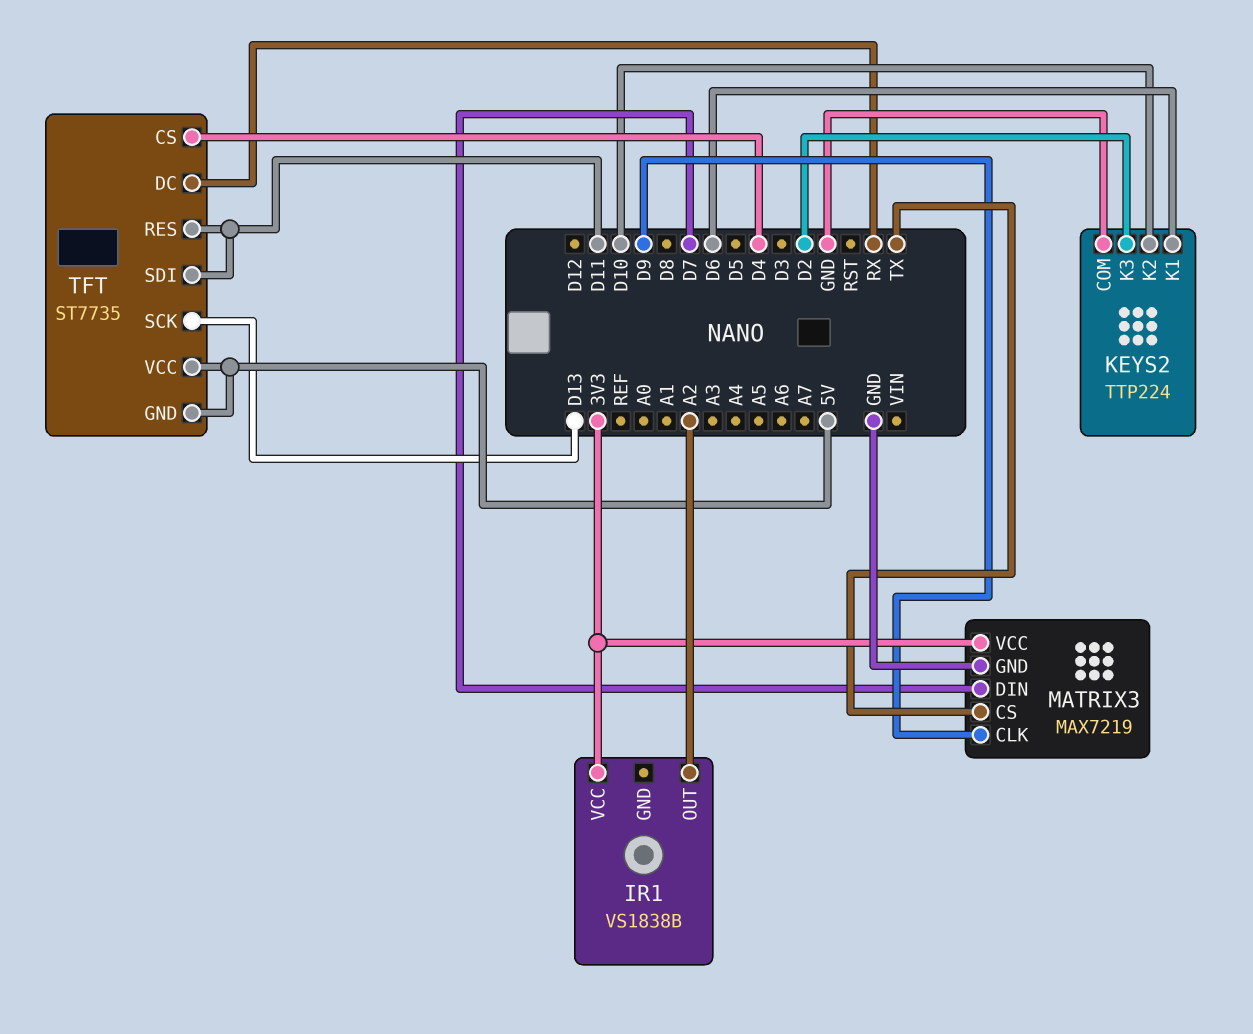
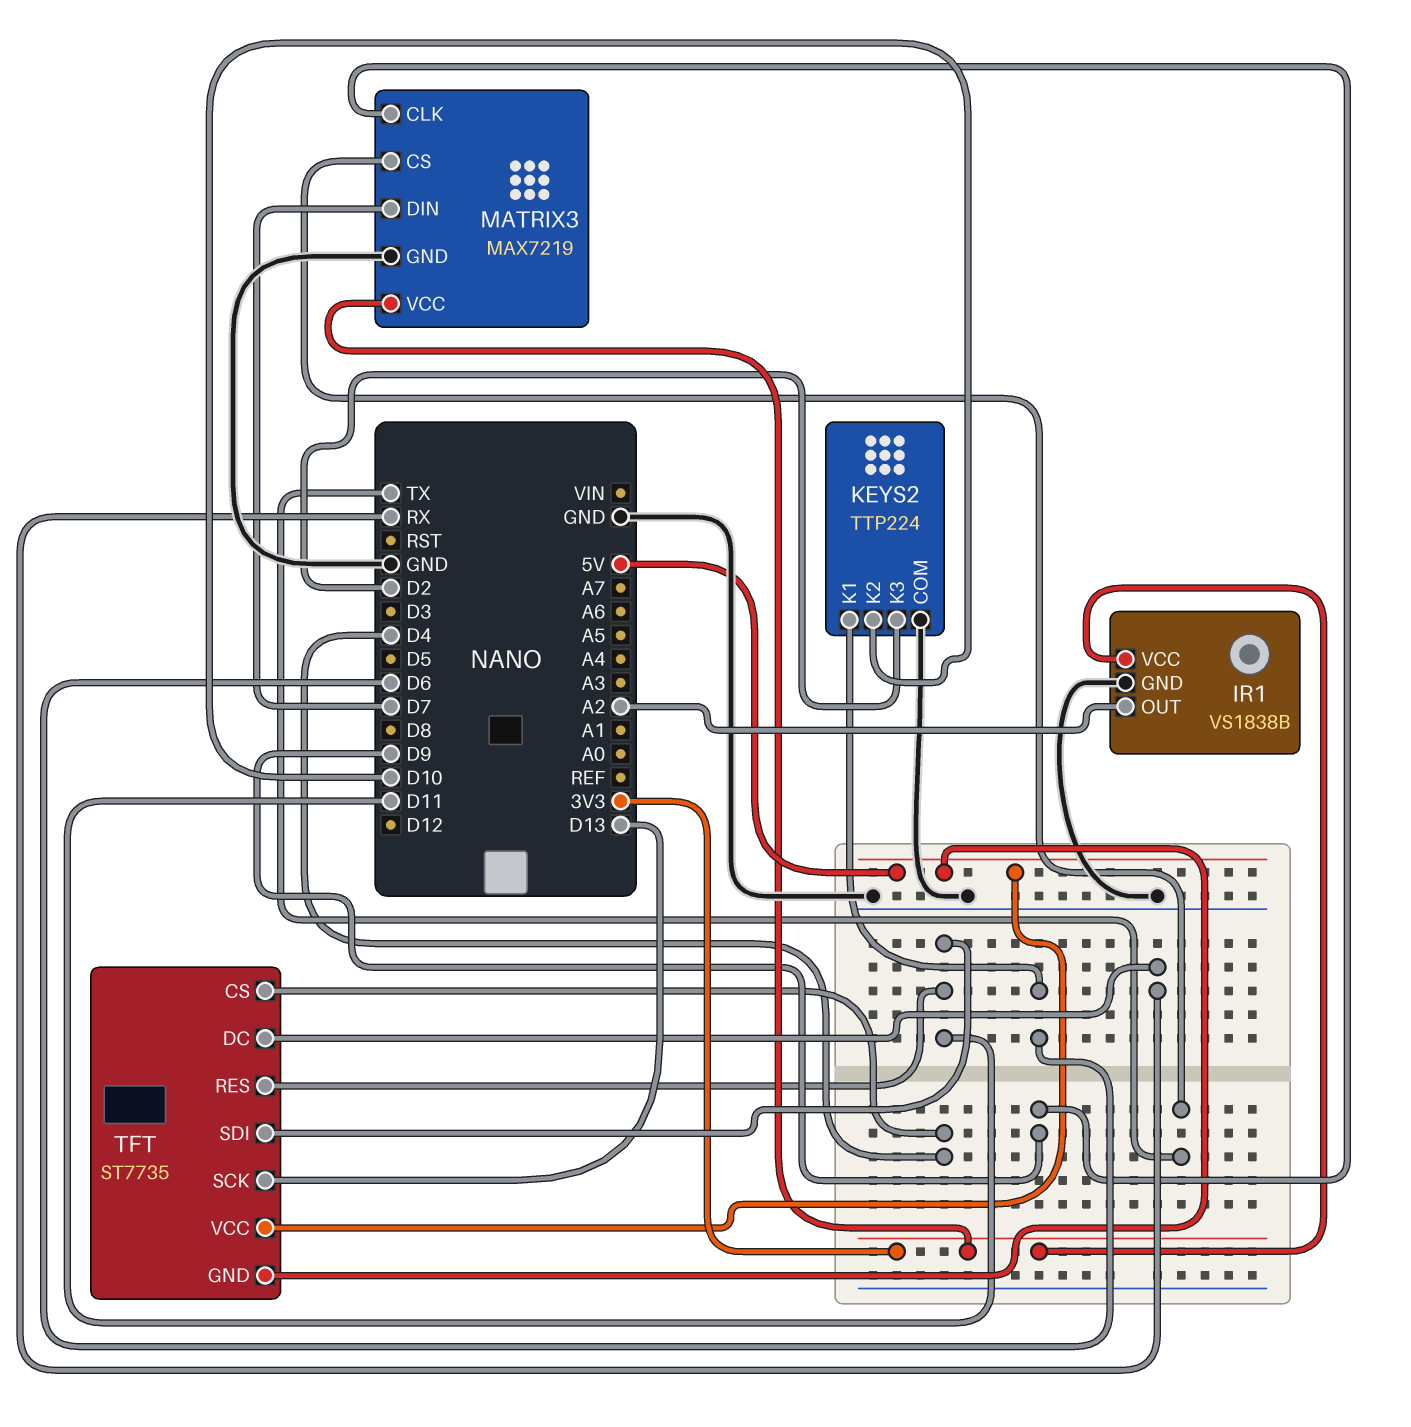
IR1 pin GND: none -> GND

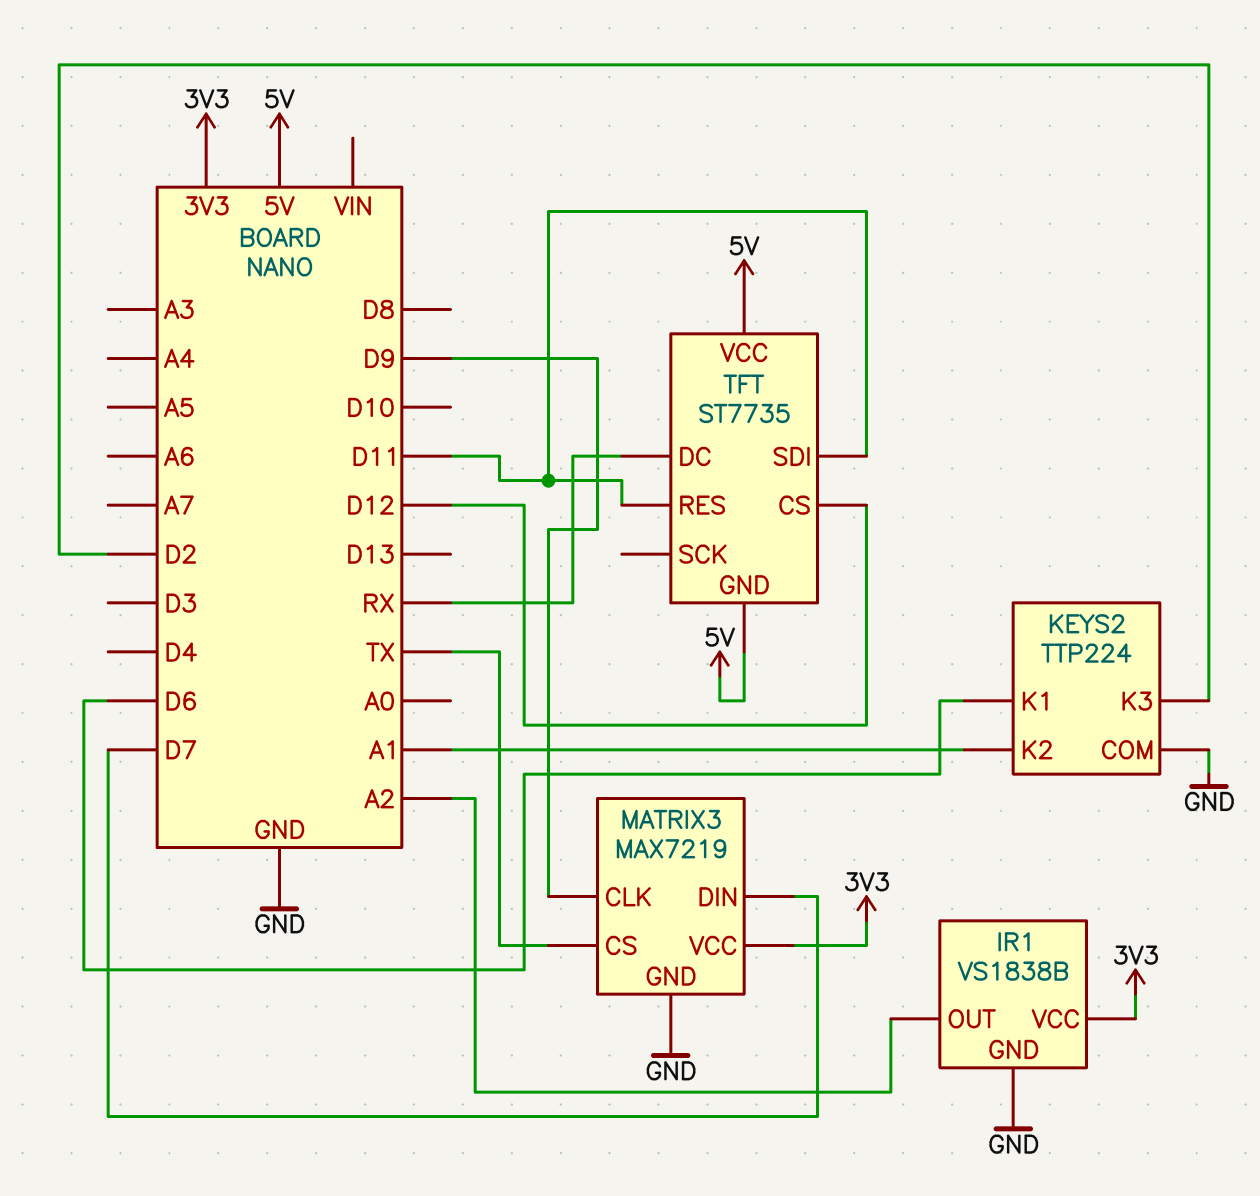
KEYS2 pin K2: D10 -> A1
TFT pin CS: D4 -> D12
TFT pin SCK: D13 -> none

